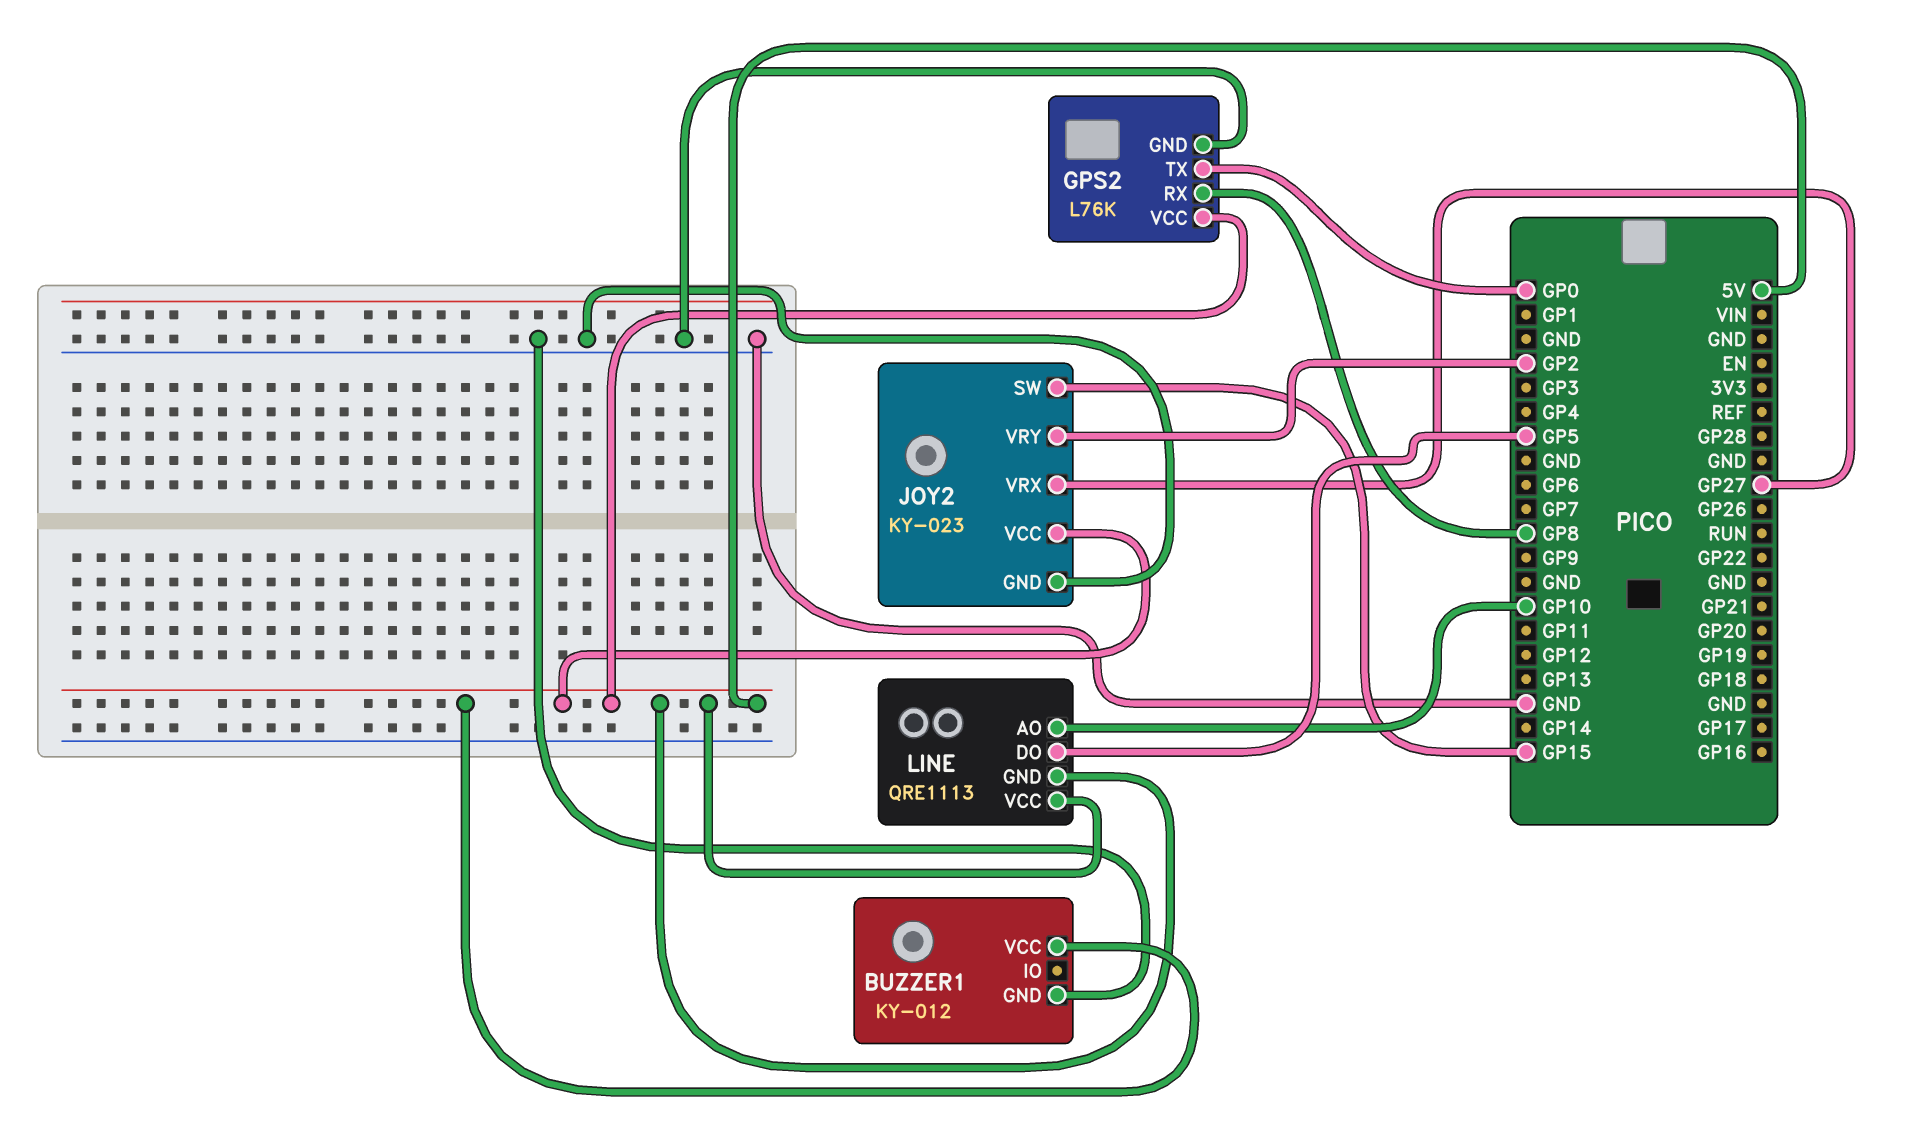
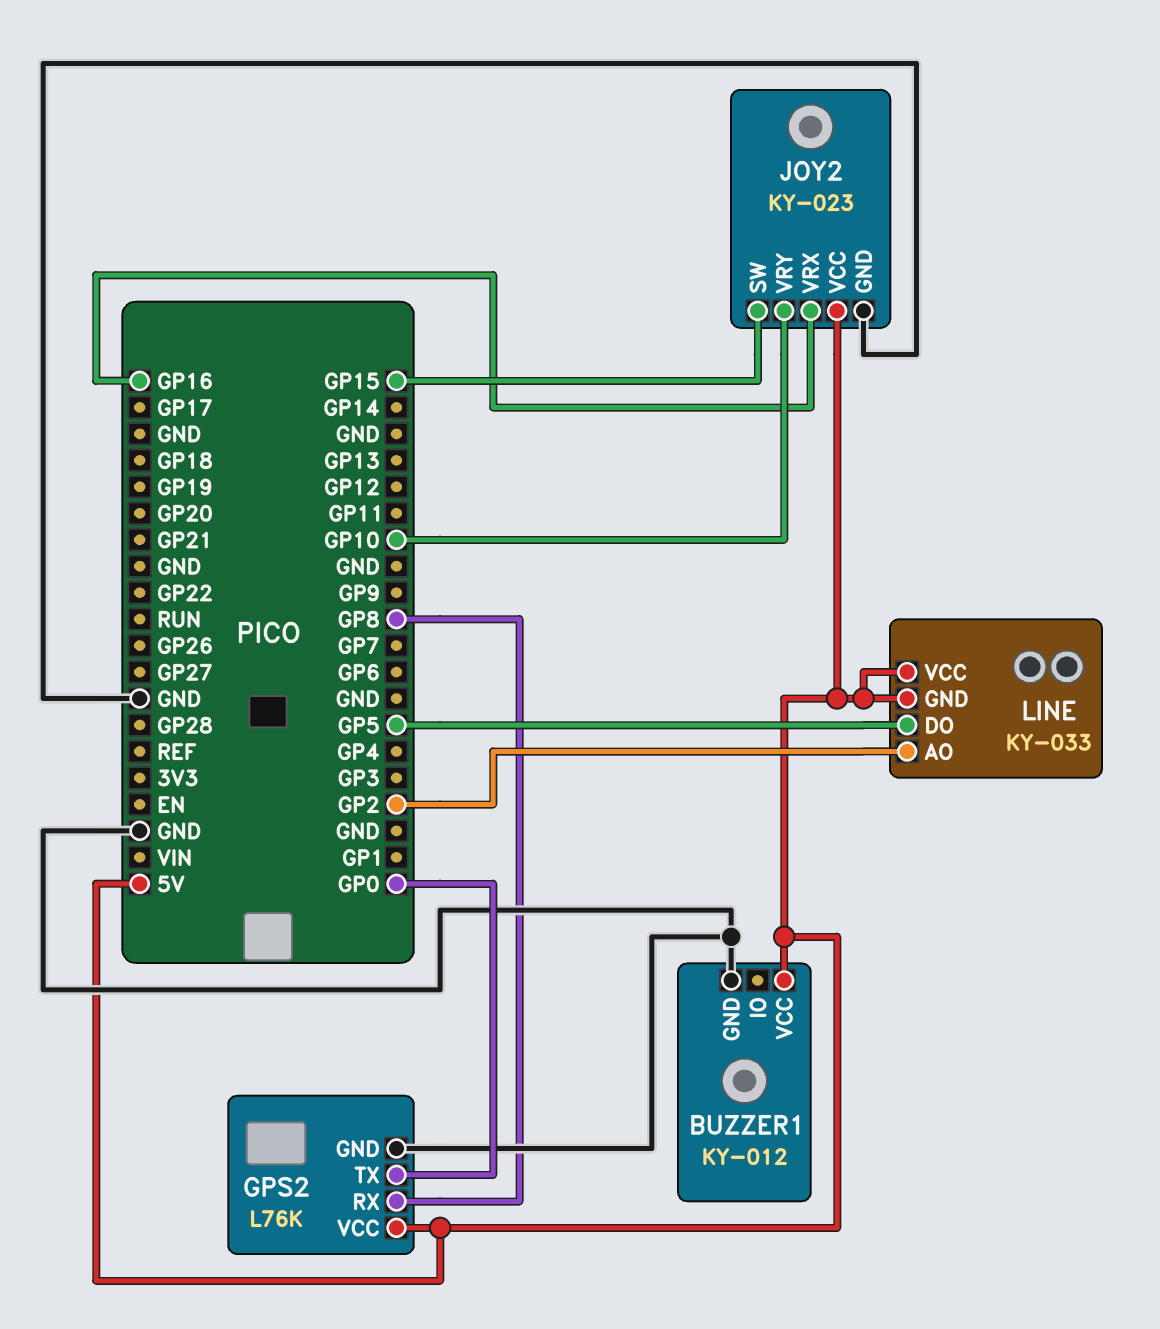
JOY2 pin VRX: GP27 -> GP16
JOY2 pin VRY: GP2 -> GP10
LINE: QRE1113 -> KY-033
LINE pin AO: GP10 -> GP2

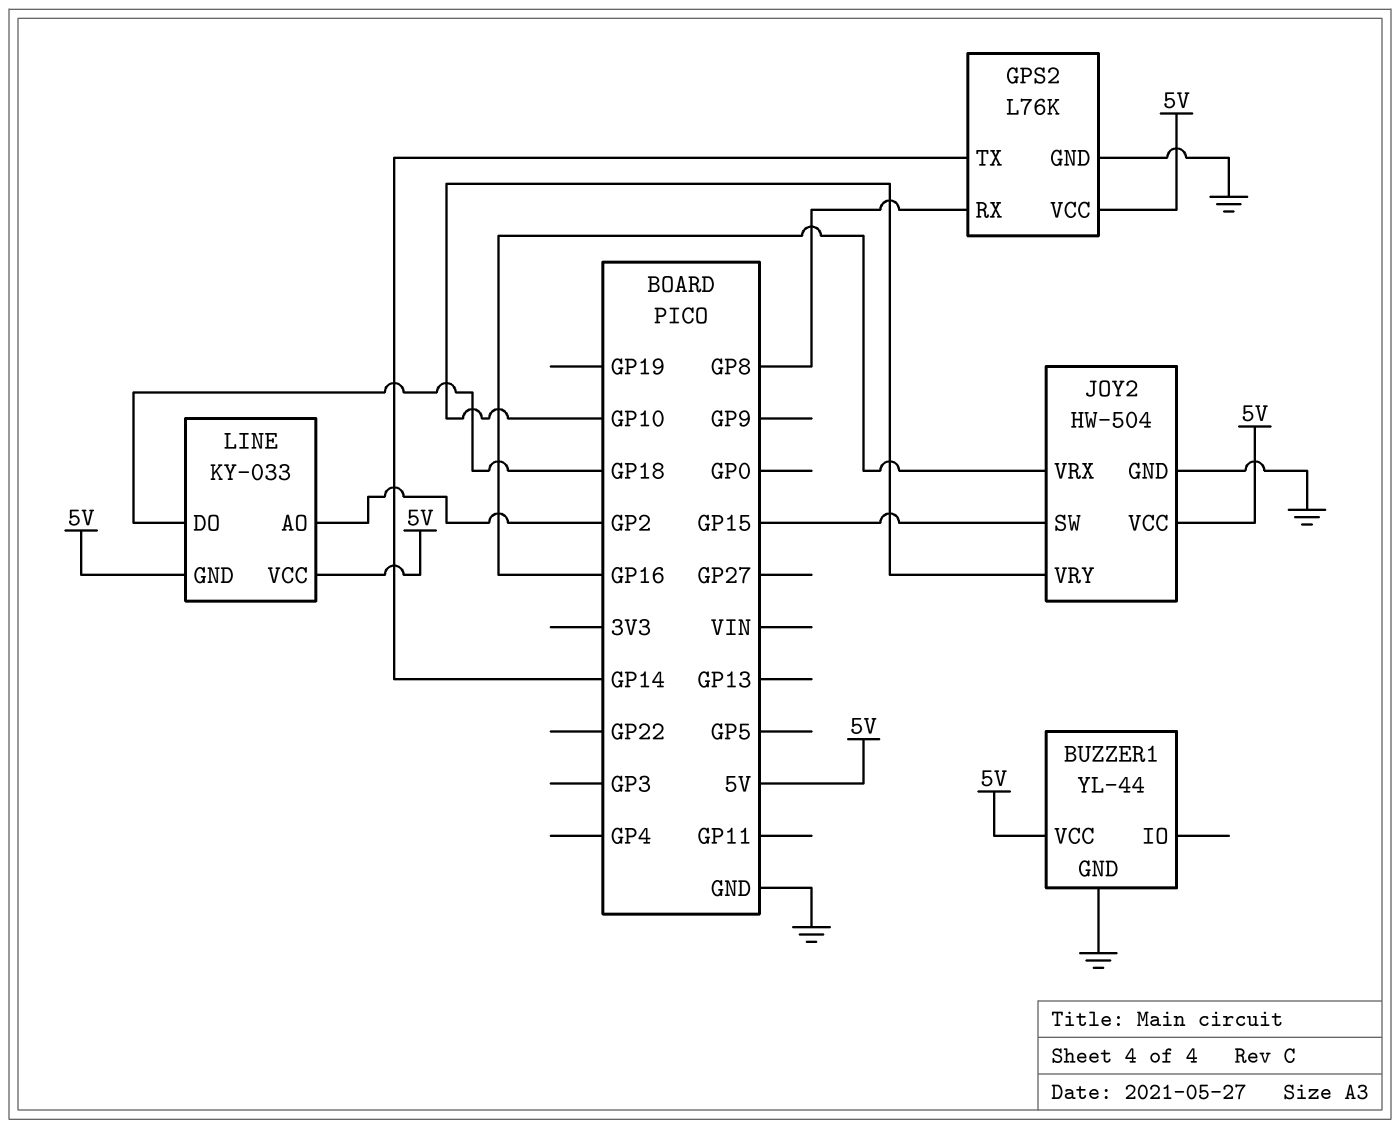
BUZZER1: KY-012 -> YL-44
GPS2 pin TX: GP0 -> GP14
JOY2: KY-023 -> HW-504
LINE pin DO: GP5 -> GP18

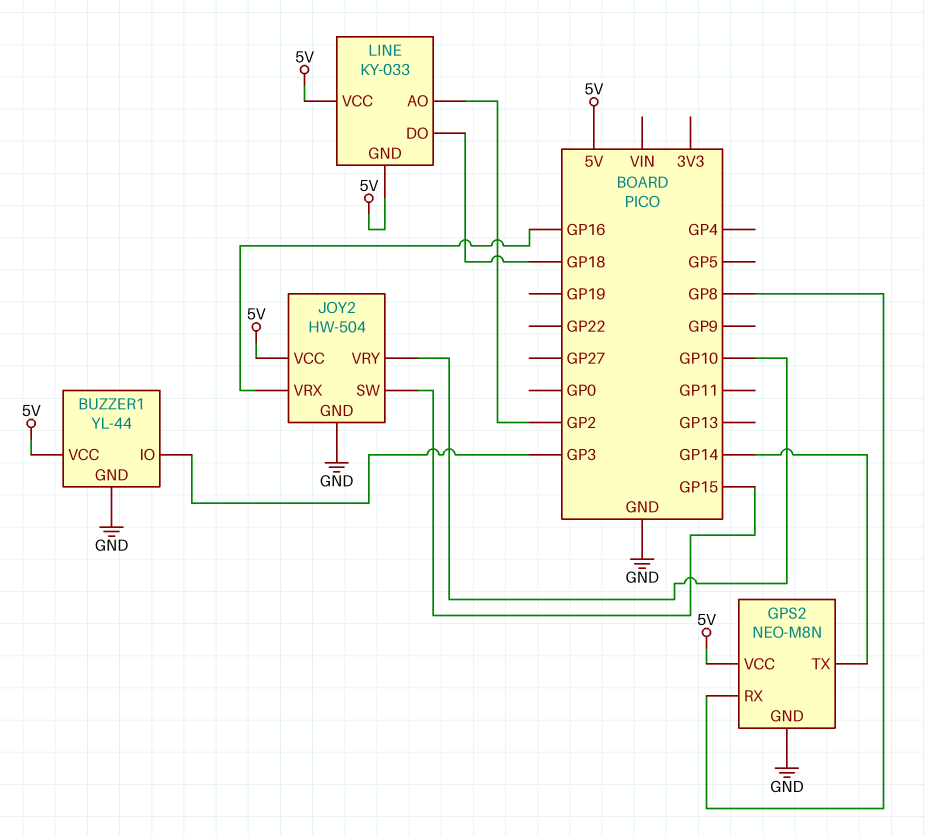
BUZZER1 pin IO: none -> GP3
GPS2: L76K -> NEO-M8N

